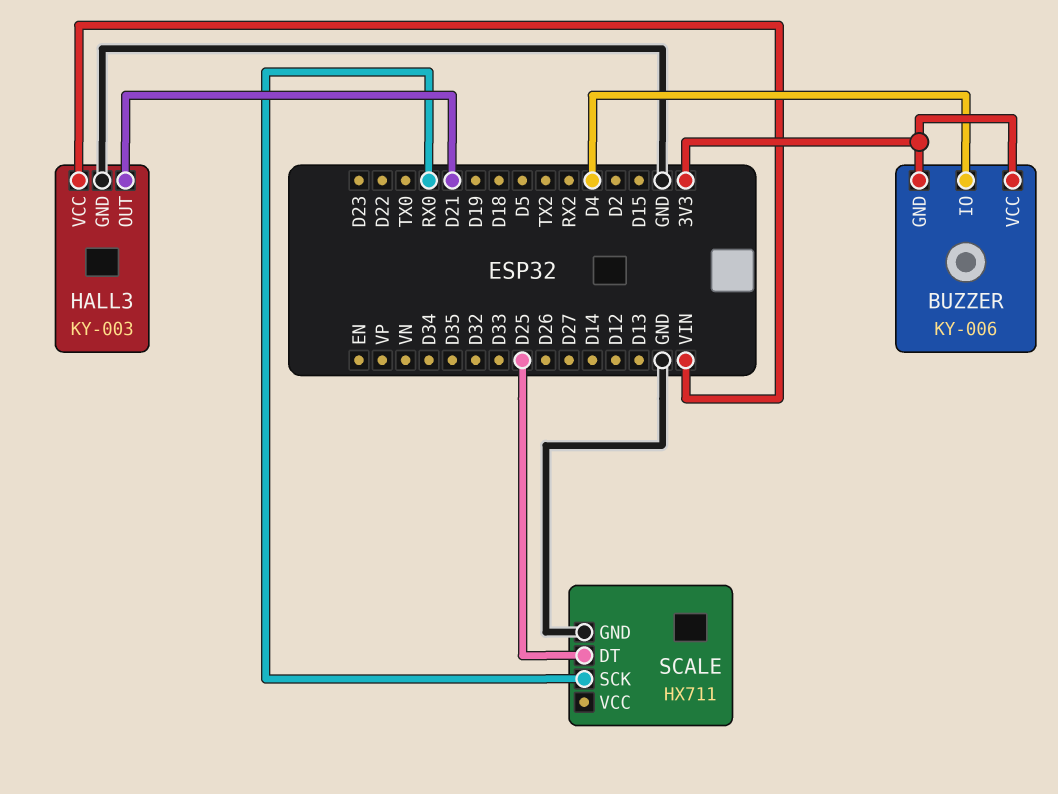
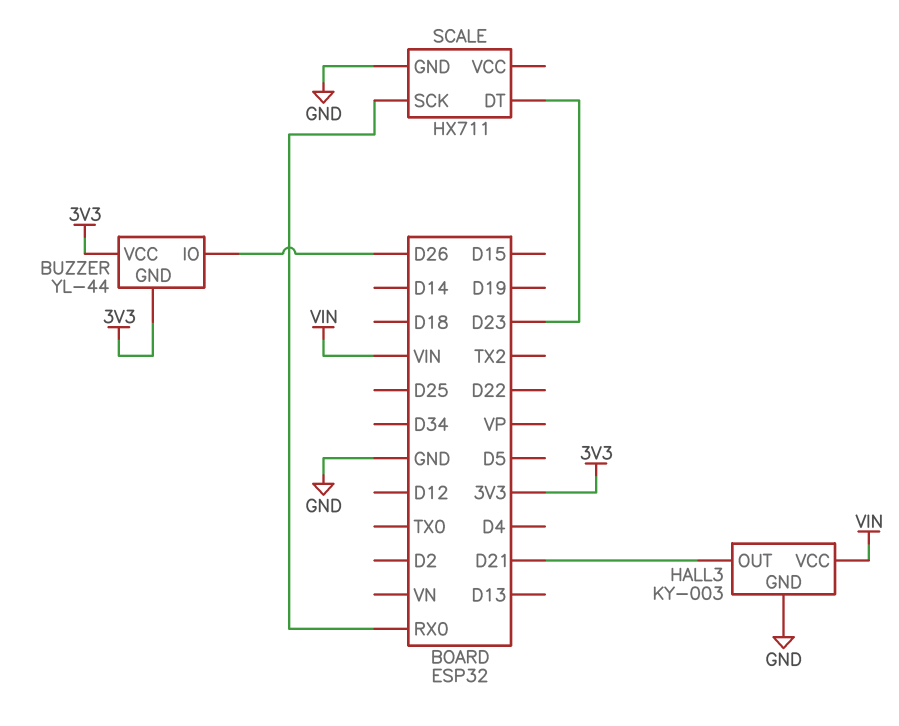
BUZZER: KY-006 -> YL-44
BUZZER pin IO: D4 -> D26
SCALE pin DT: D25 -> D23

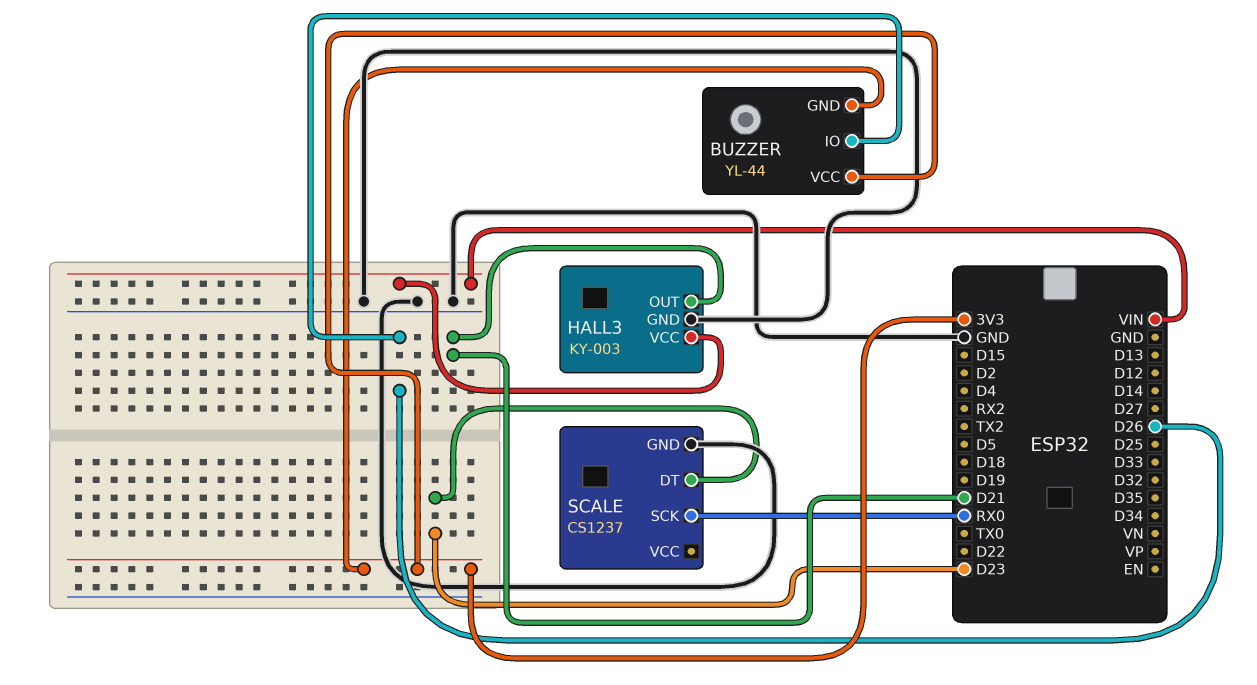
SCALE: HX711 -> CS1237

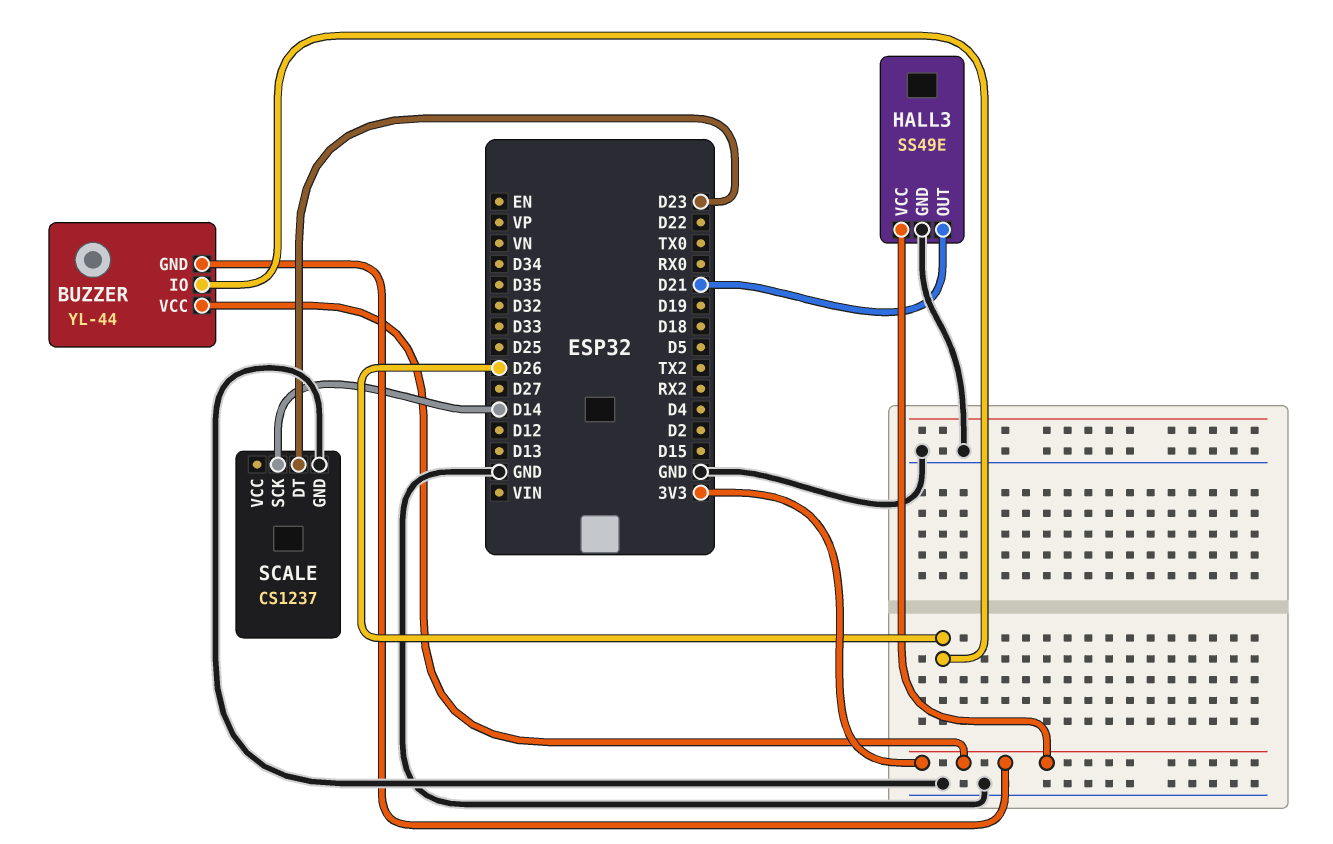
HALL3: KY-003 -> SS49E
HALL3 pin VCC: VIN -> 3V3
SCALE pin SCK: RX0 -> D14

